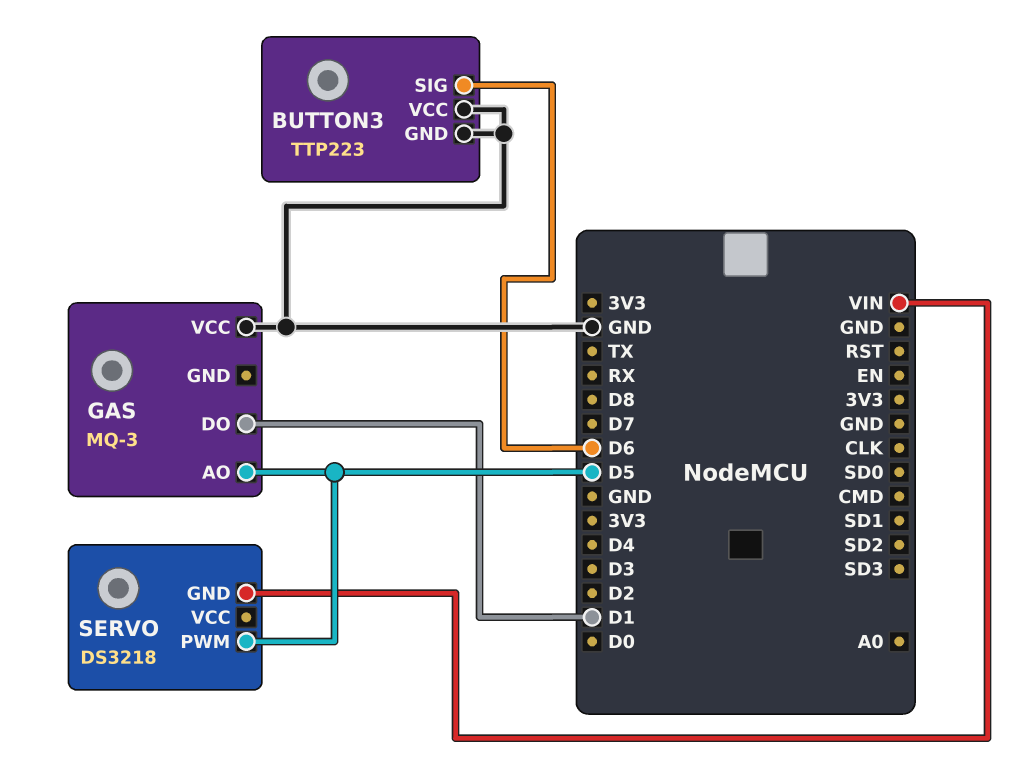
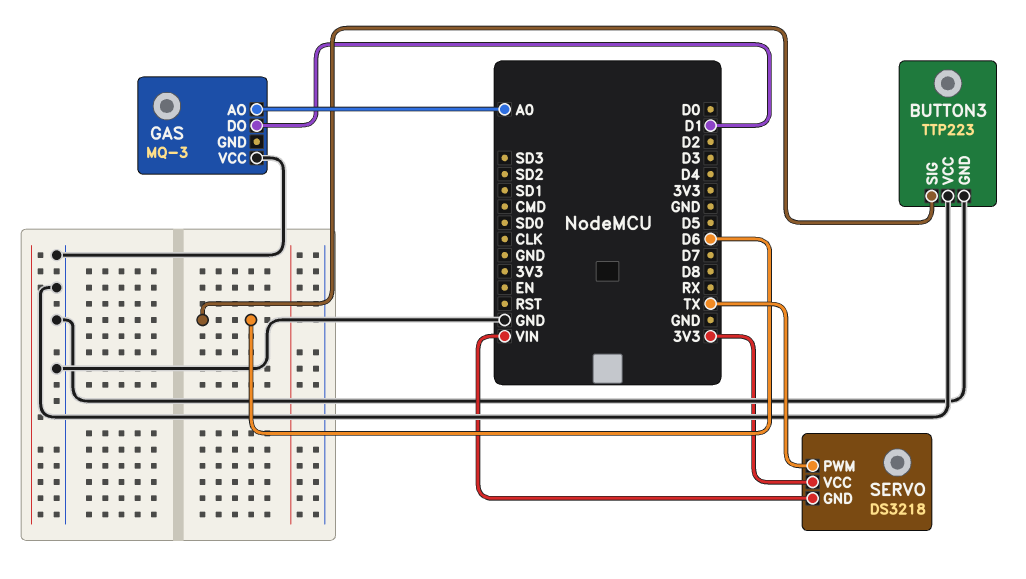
GAS pin AO: D5 -> A0
SERVO pin PWM: D5 -> TX
SERVO pin VCC: none -> 3V3

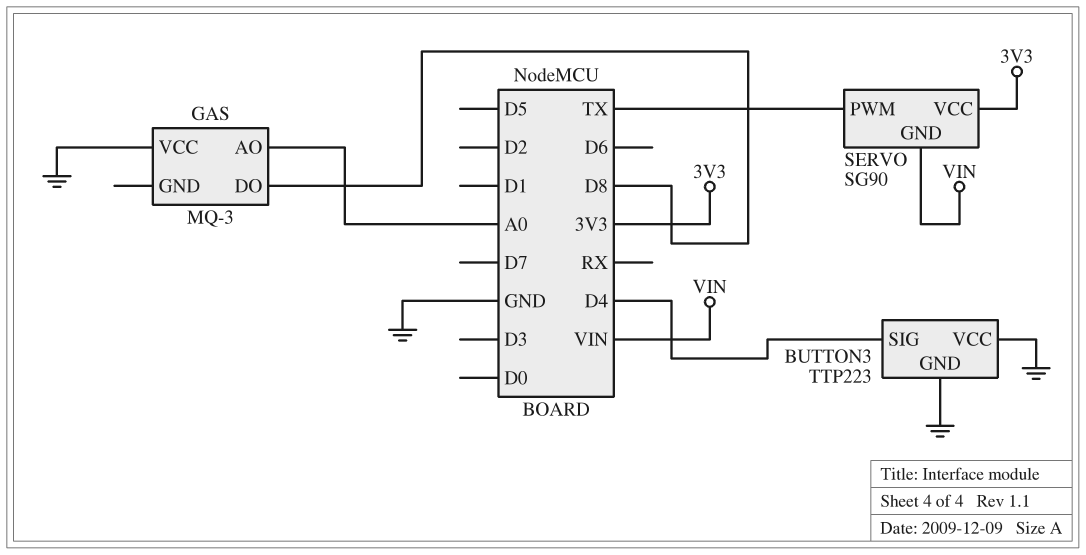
BUTTON3 pin SIG: D6 -> D4
GAS pin DO: D1 -> D8
SERVO: DS3218 -> SG90

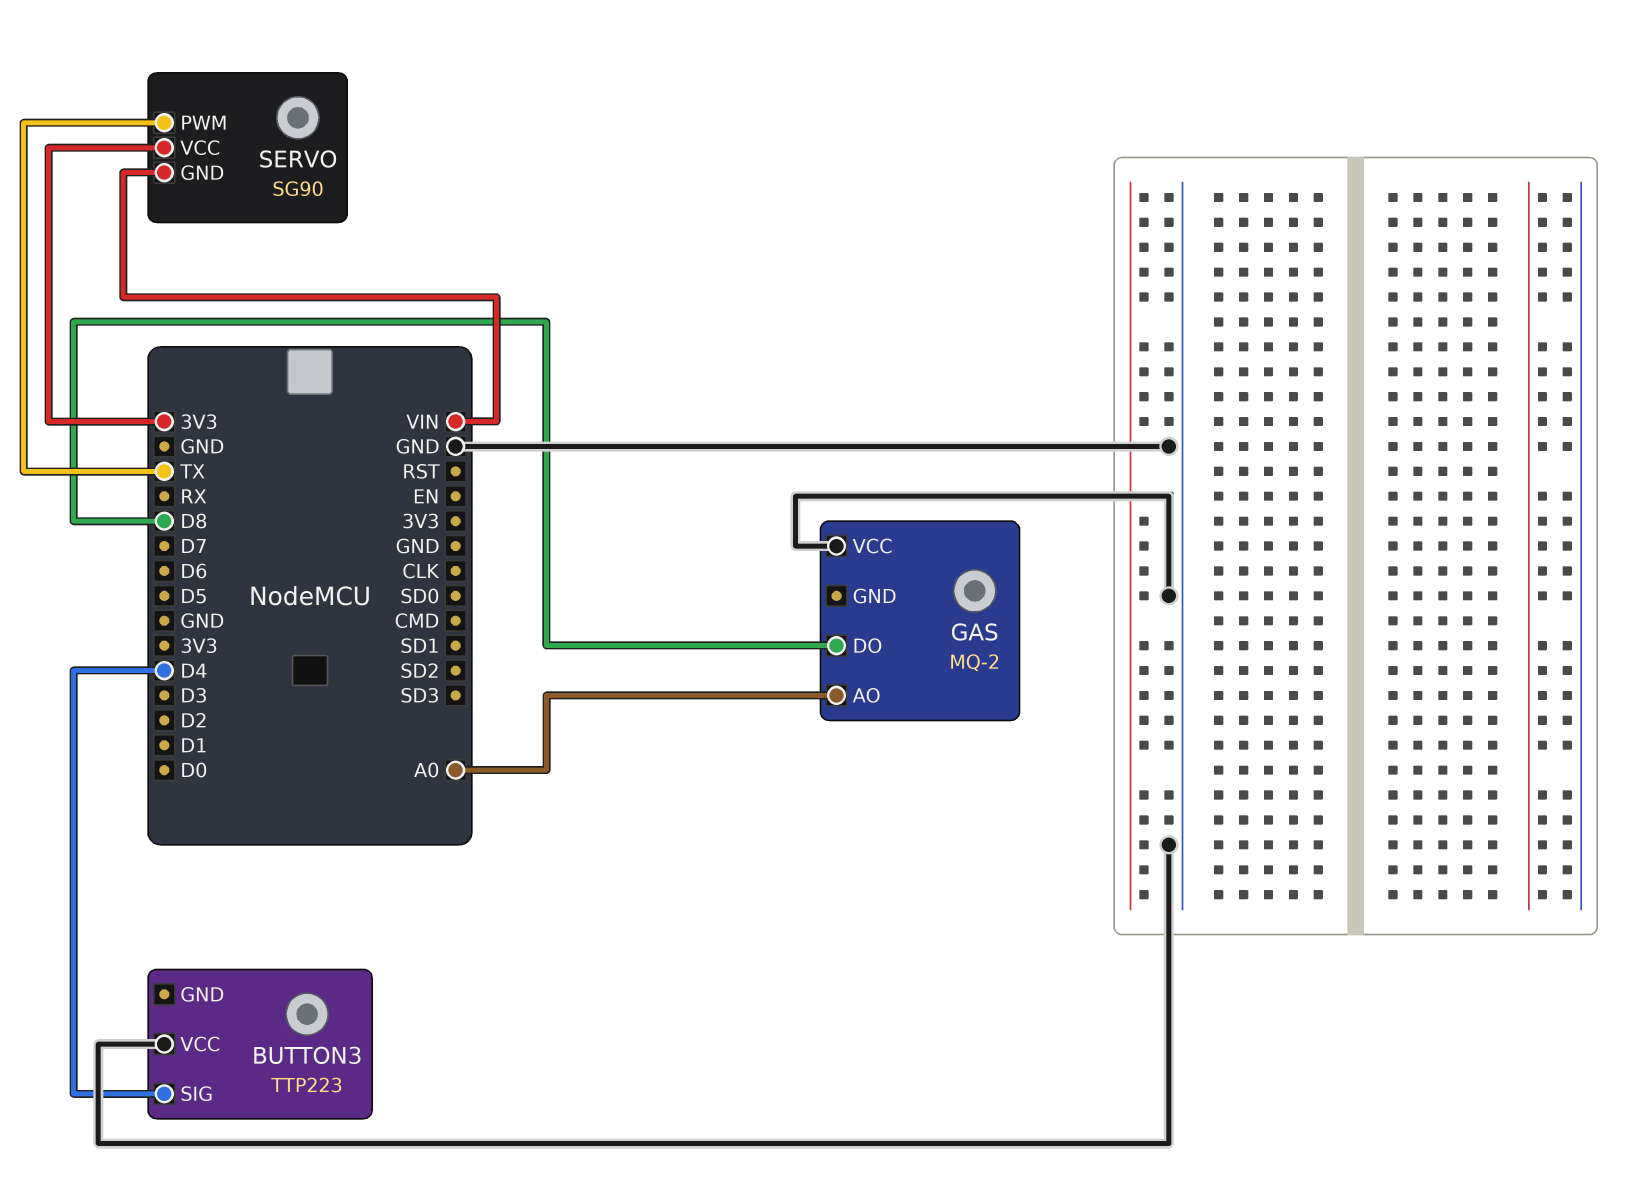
BUTTON3 pin GND: GND -> none
GAS: MQ-3 -> MQ-2

